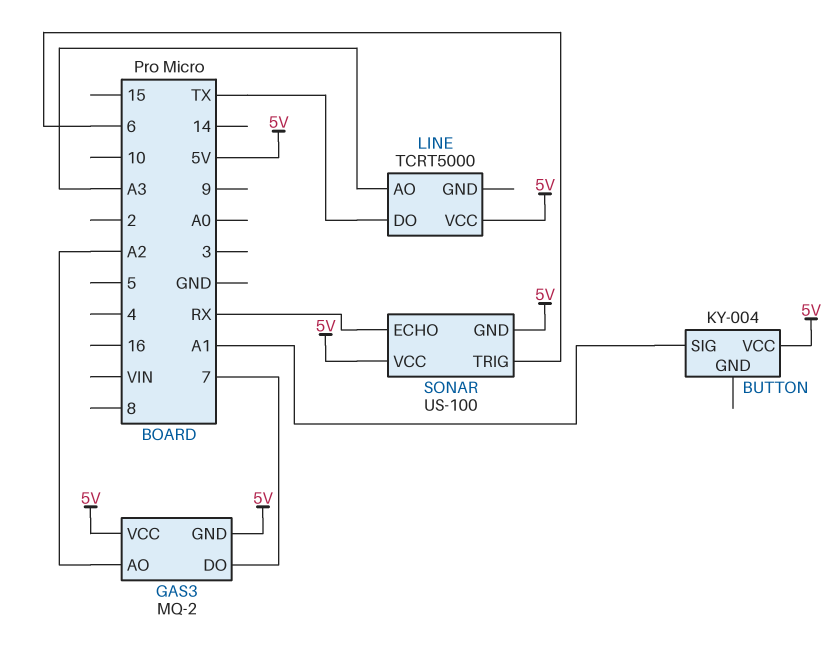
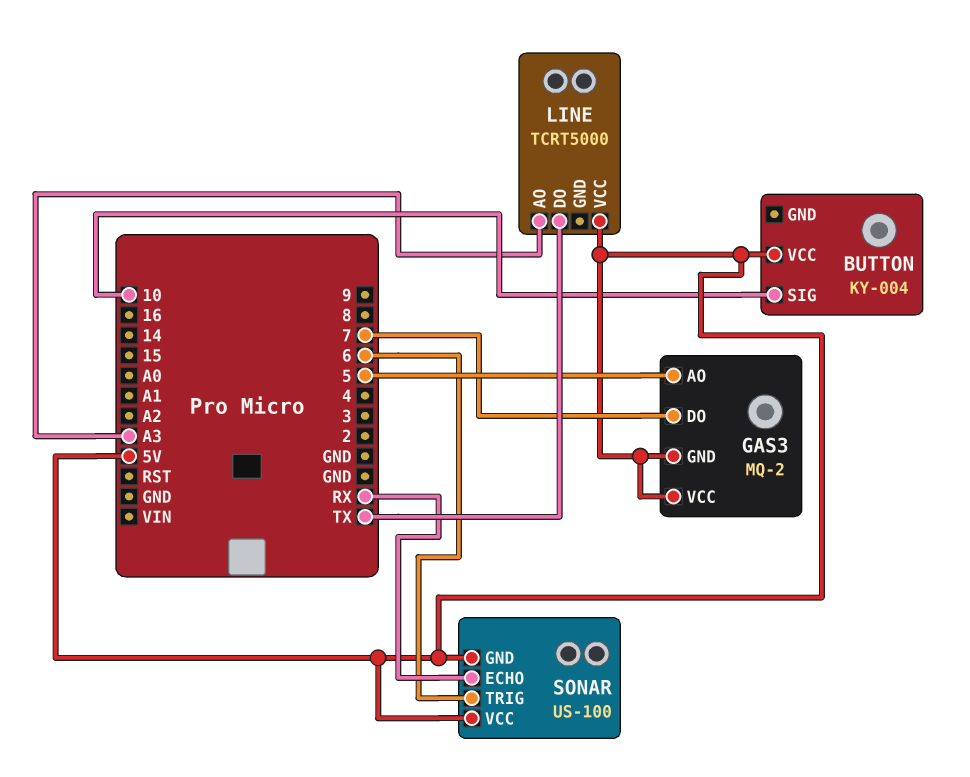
BUTTON pin SIG: A1 -> 10
GAS3 pin AO: A2 -> 5

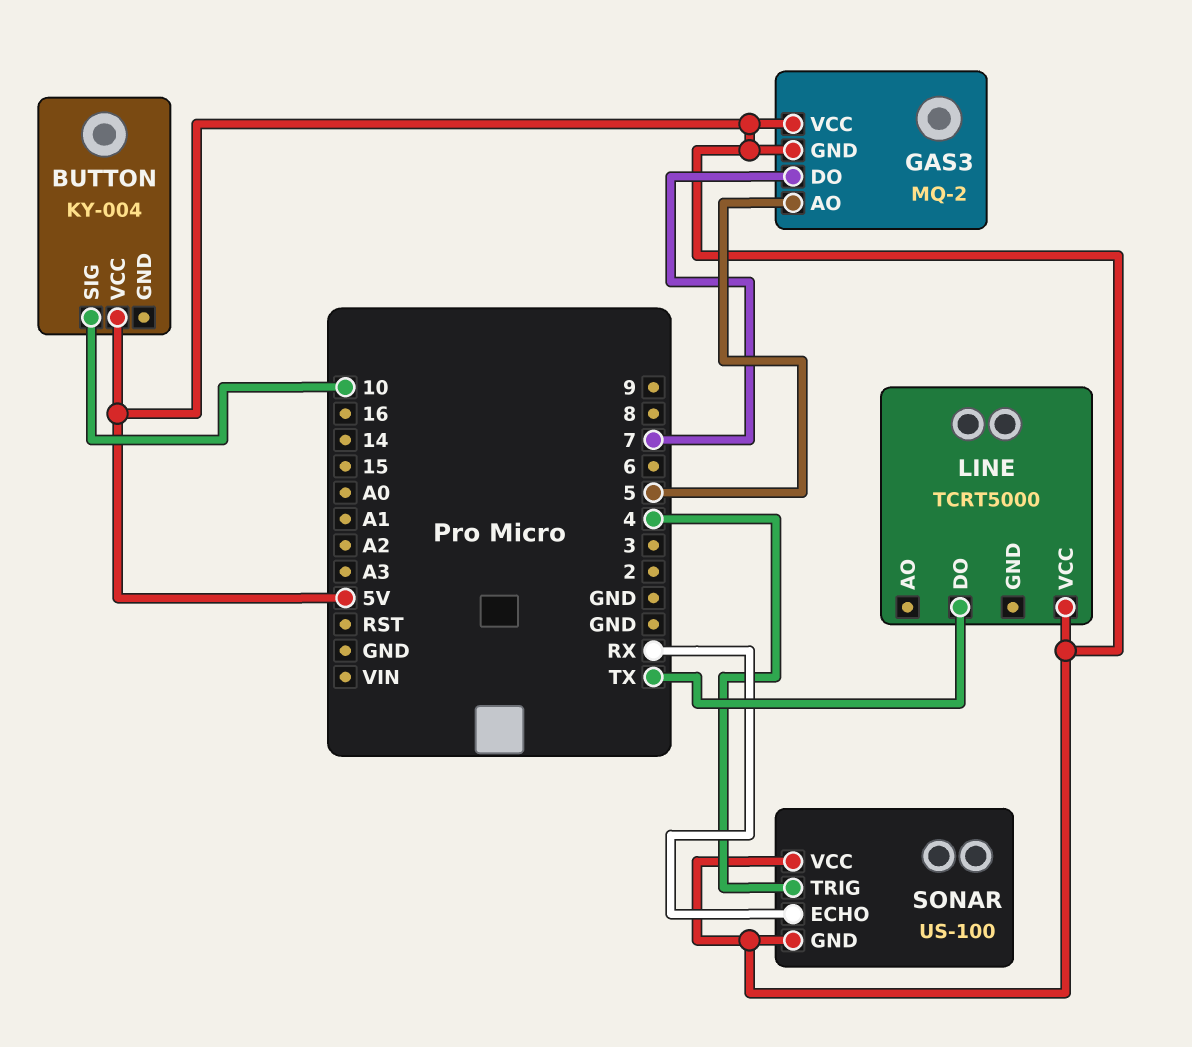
LINE pin AO: A3 -> none
SONAR pin TRIG: 6 -> 4

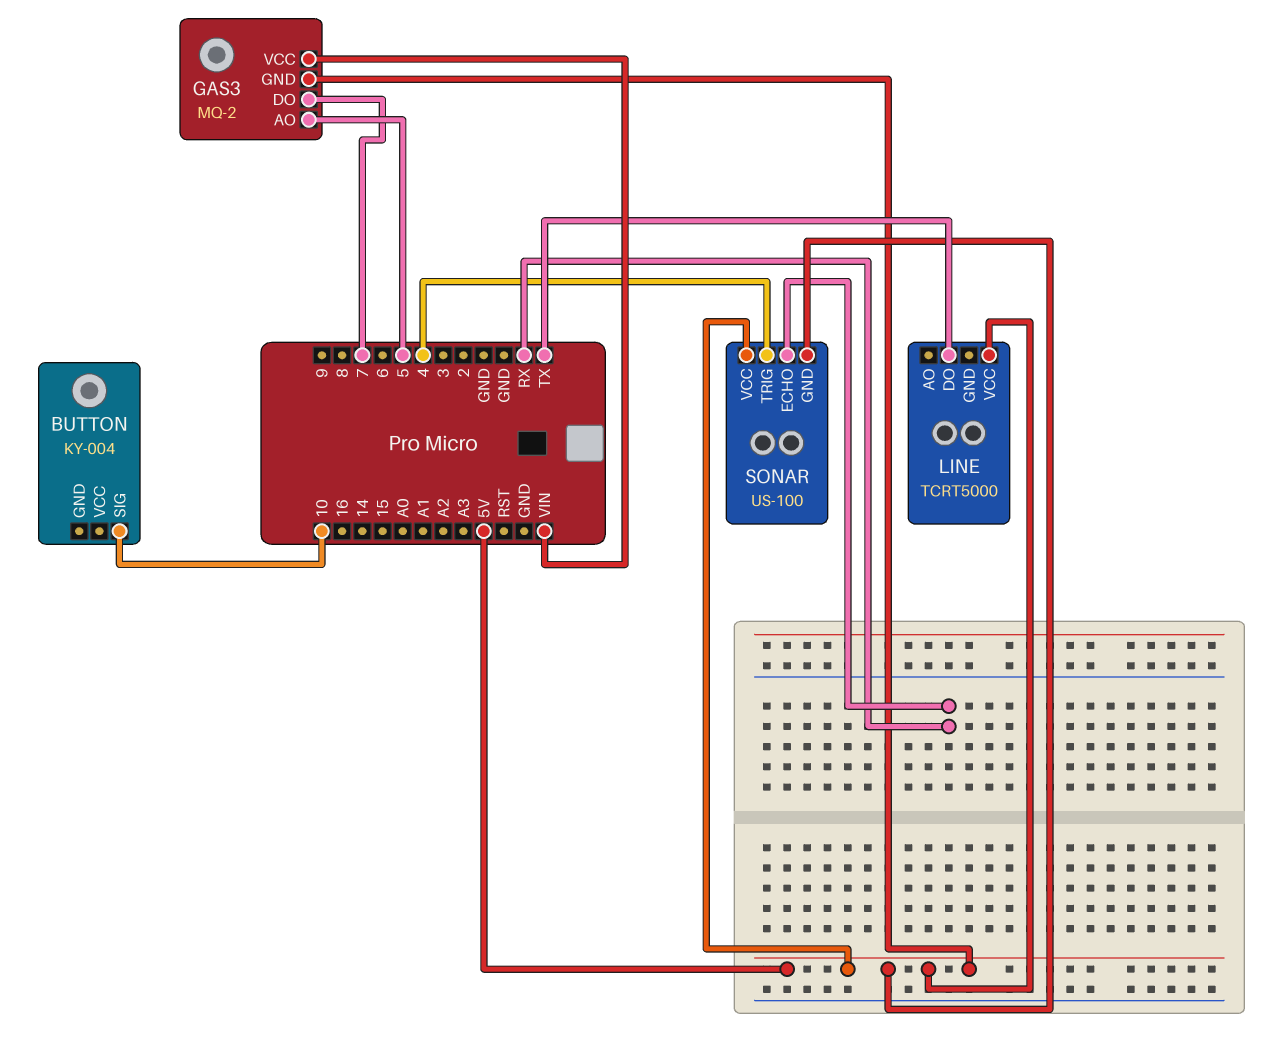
BUTTON pin VCC: 5V -> none
GAS3 pin VCC: 5V -> VIN

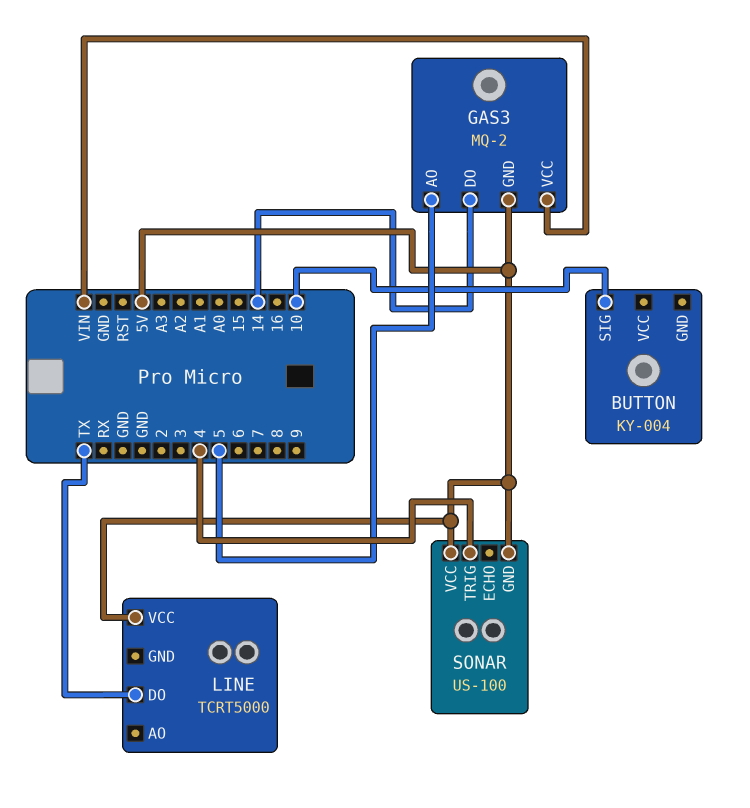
GAS3 pin DO: 7 -> 14
SONAR pin ECHO: RX -> none

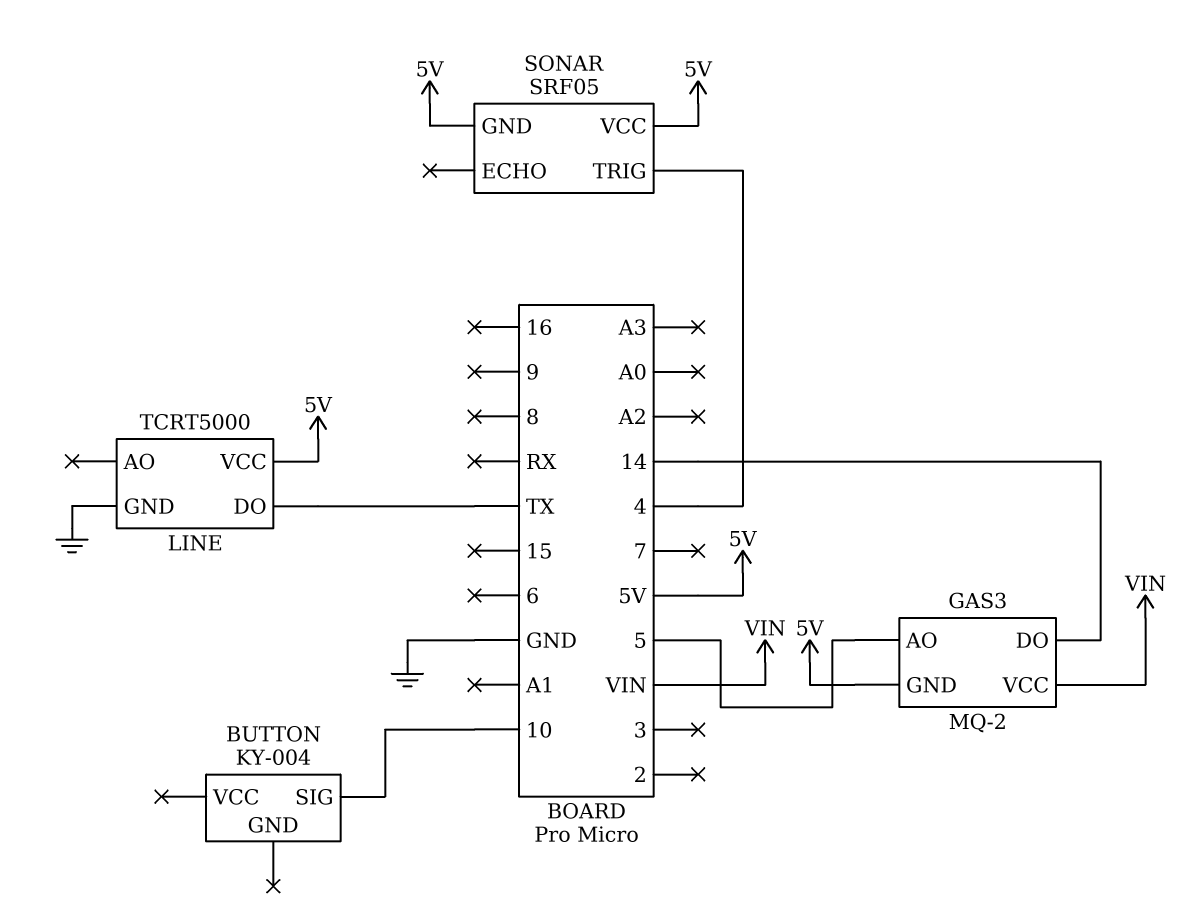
LINE pin GND: none -> GND
SONAR: US-100 -> SRF05

